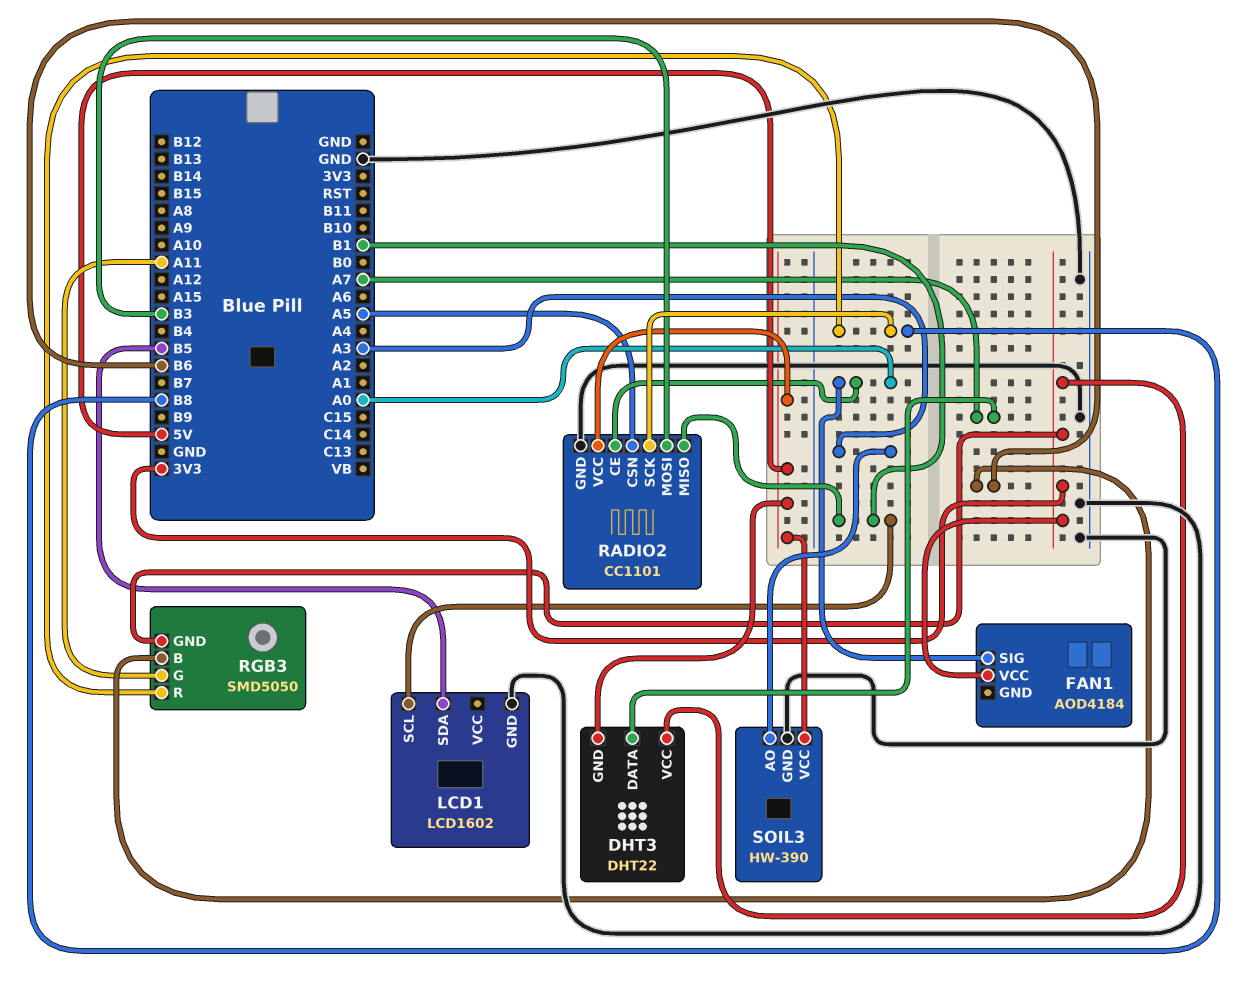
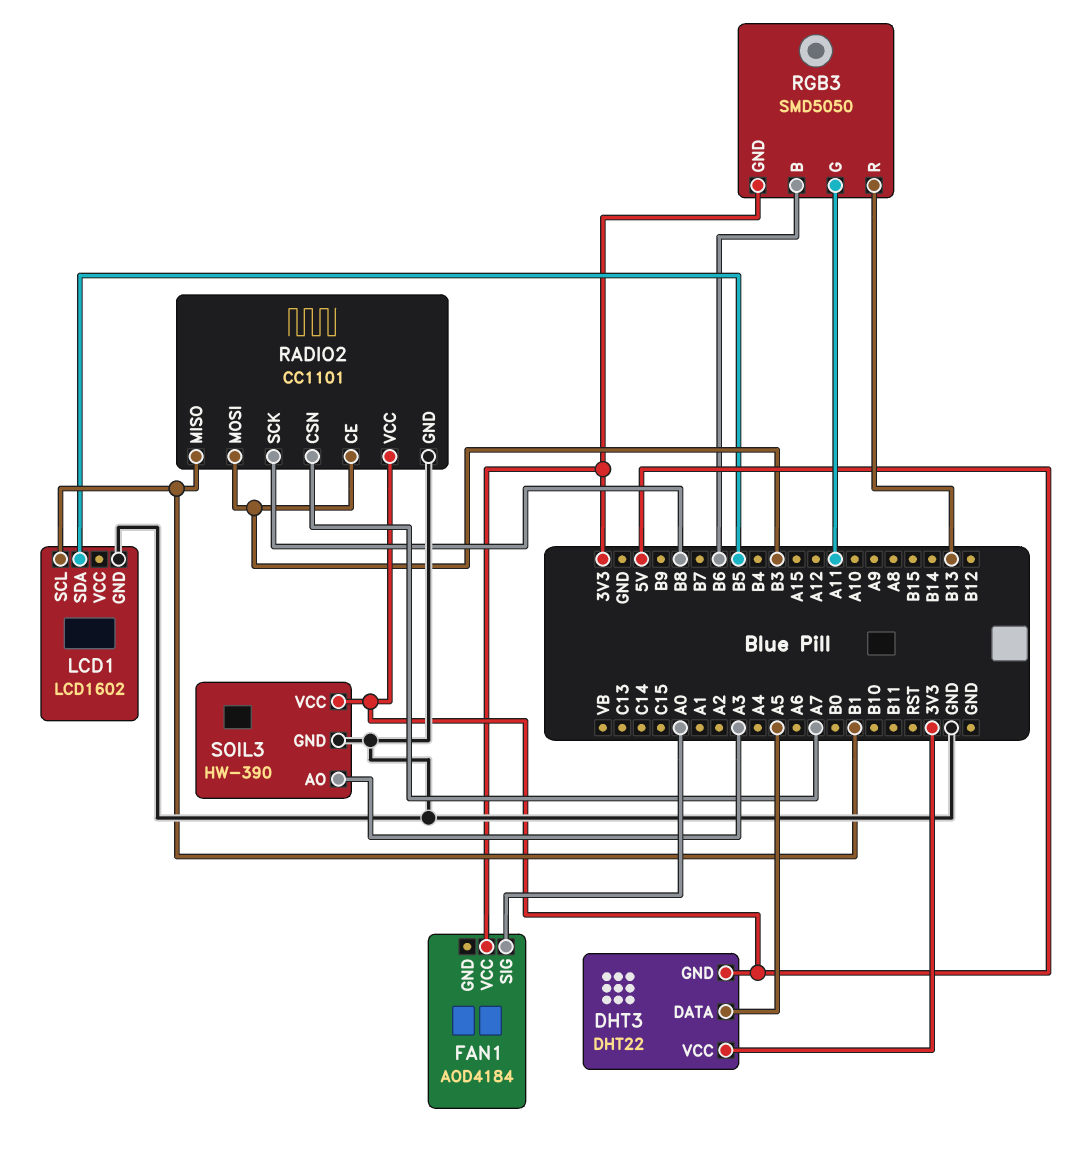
DHT3 pin DATA: A7 -> A5
RADIO2 pin CE: A0 -> B3
RADIO2 pin CSN: A5 -> A7
RGB3 pin R: B8 -> B13

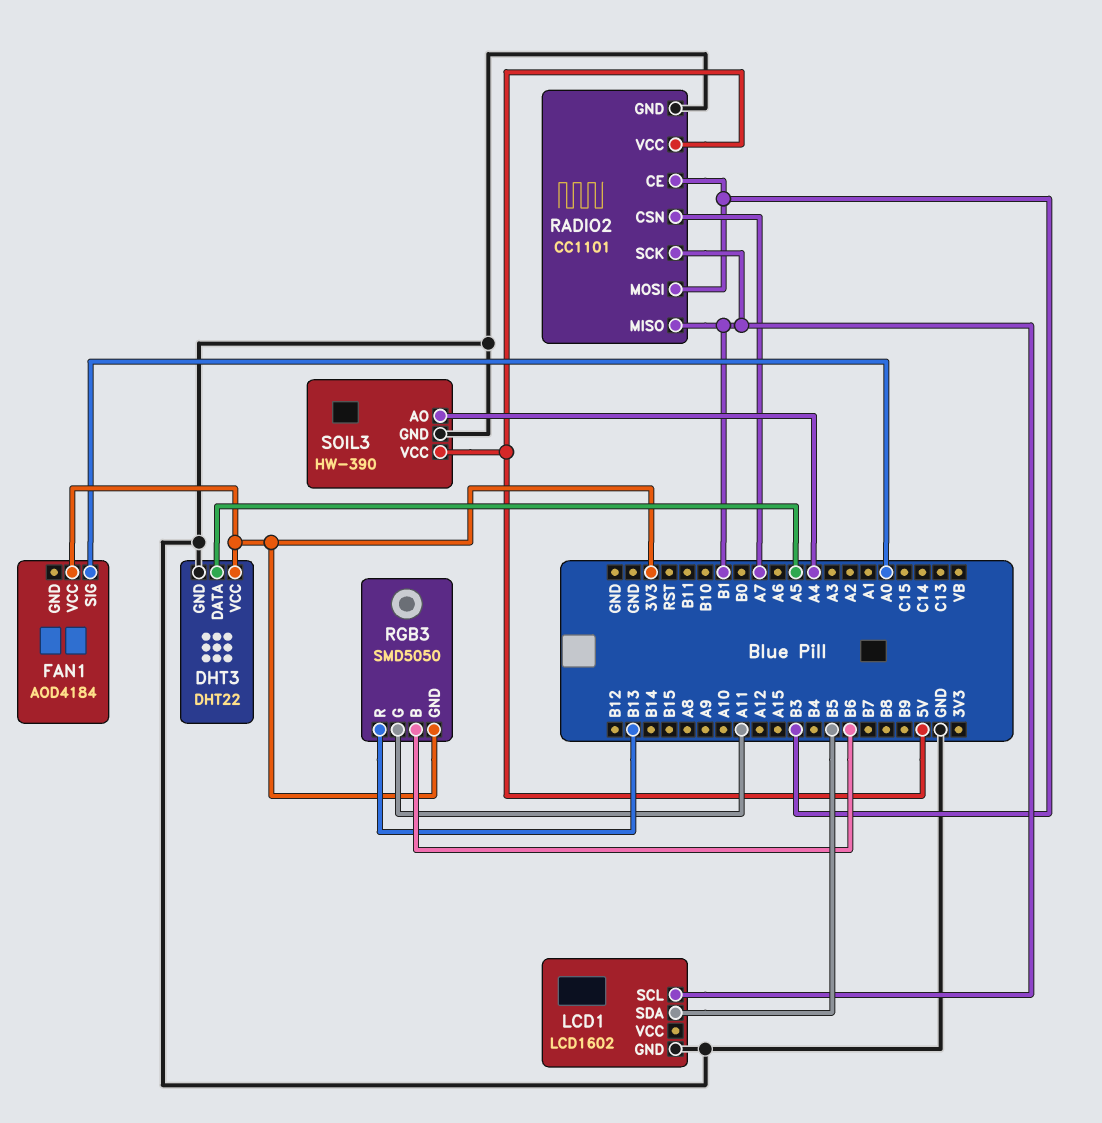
DHT3 pin GND: 5V -> GND
RADIO2 pin SCK: B8 -> B1
SOIL3 pin AO: A3 -> A4

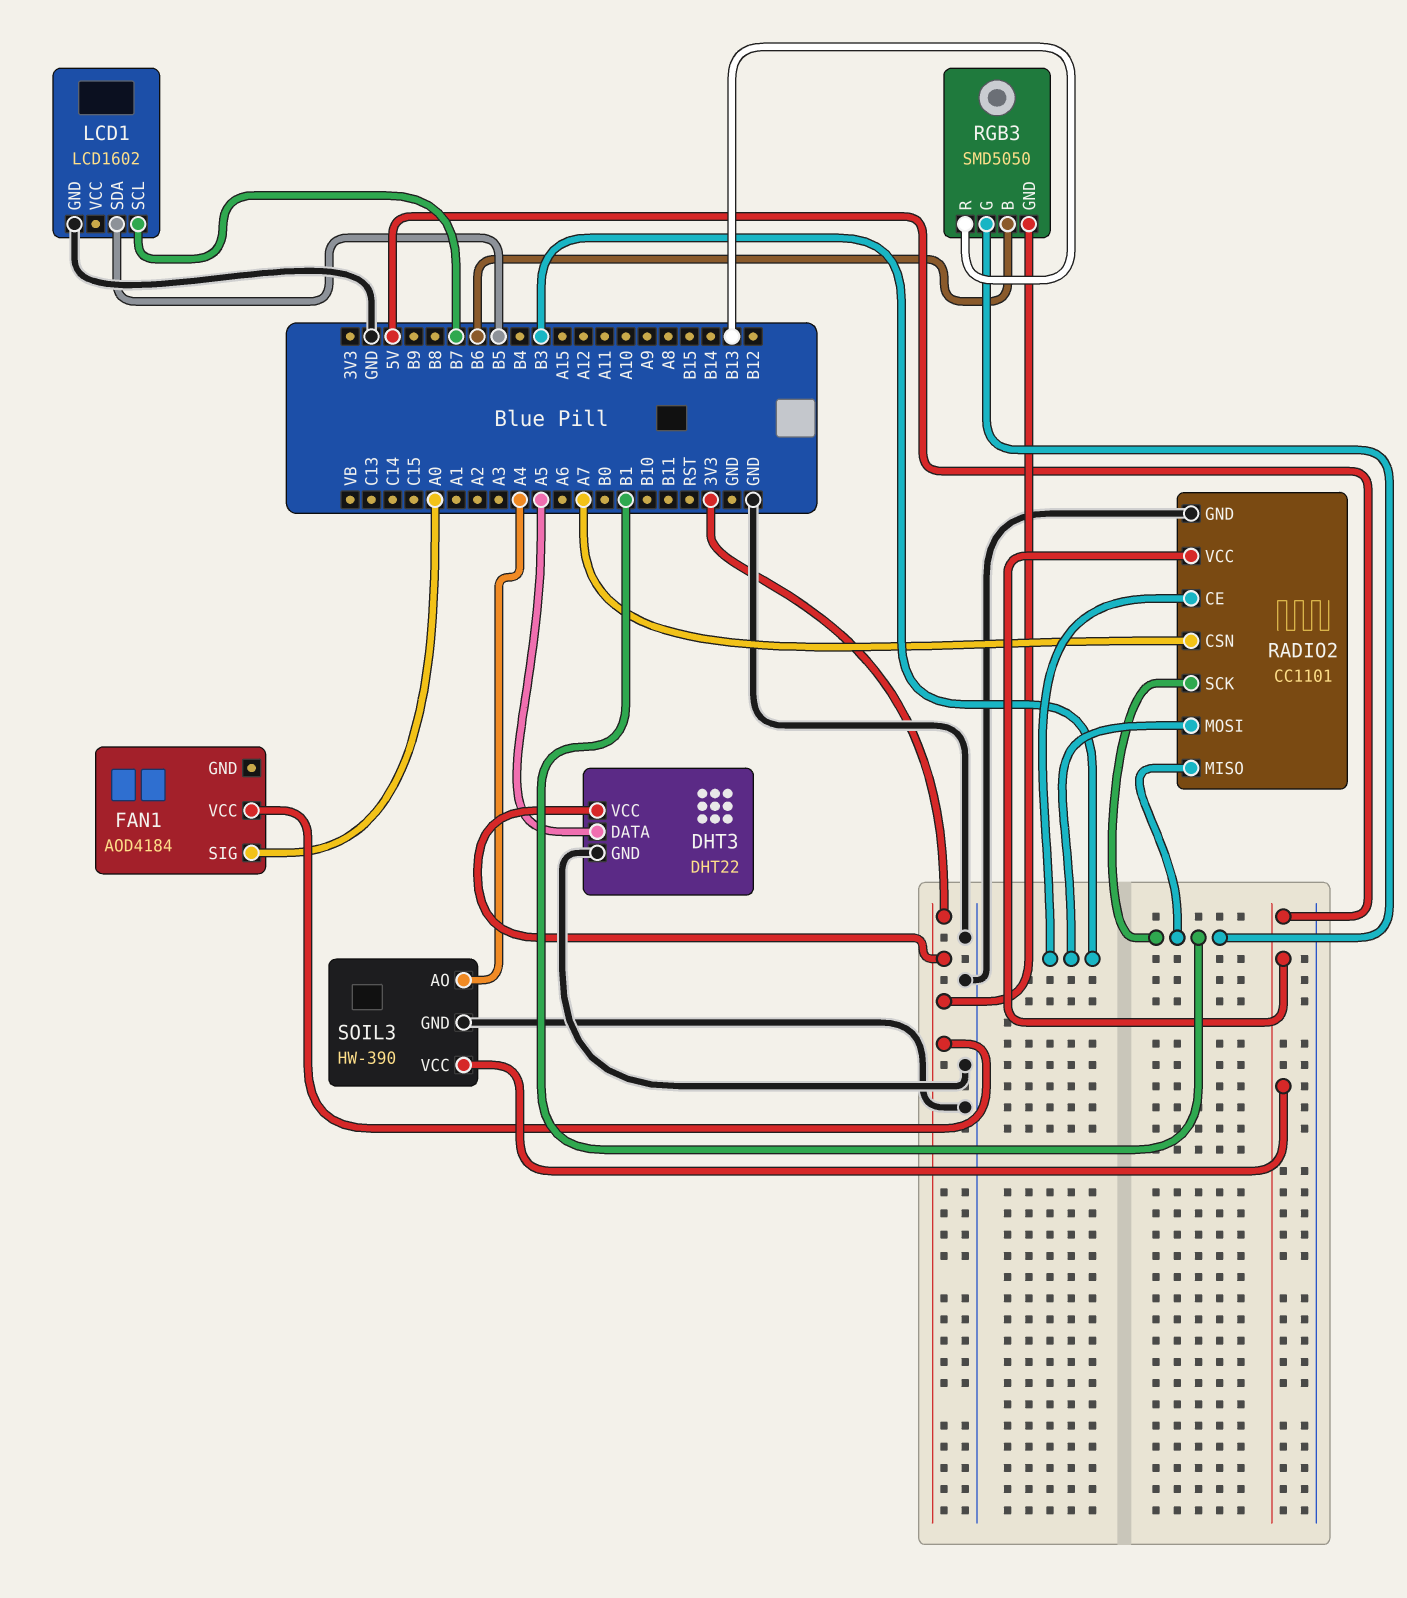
LCD1 pin SCL: B1 -> B7
RGB3 pin G: A11 -> B1

